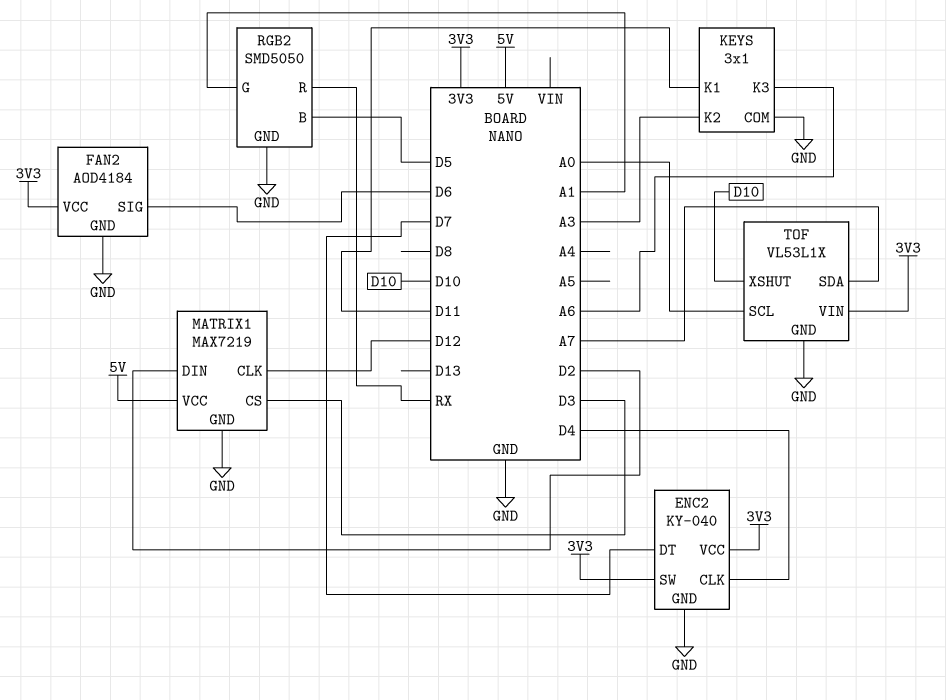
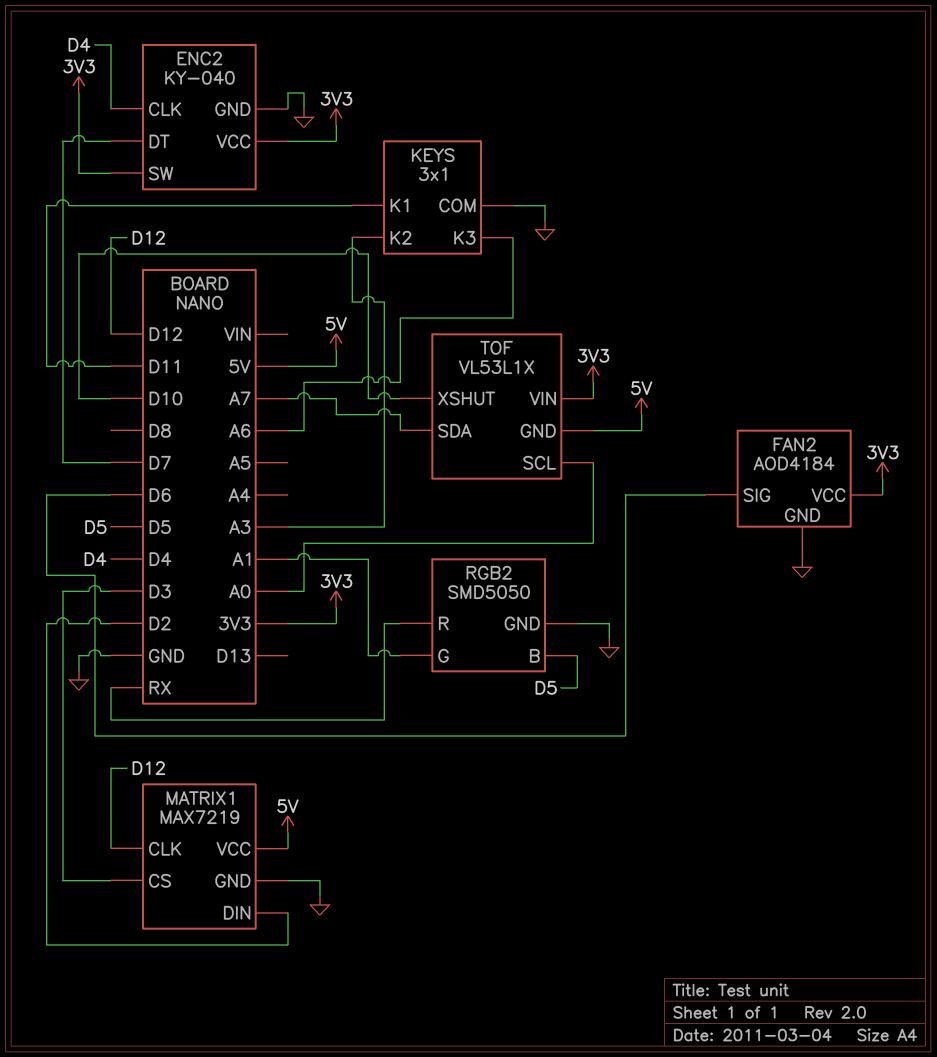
TOF pin GND: GND -> 5V

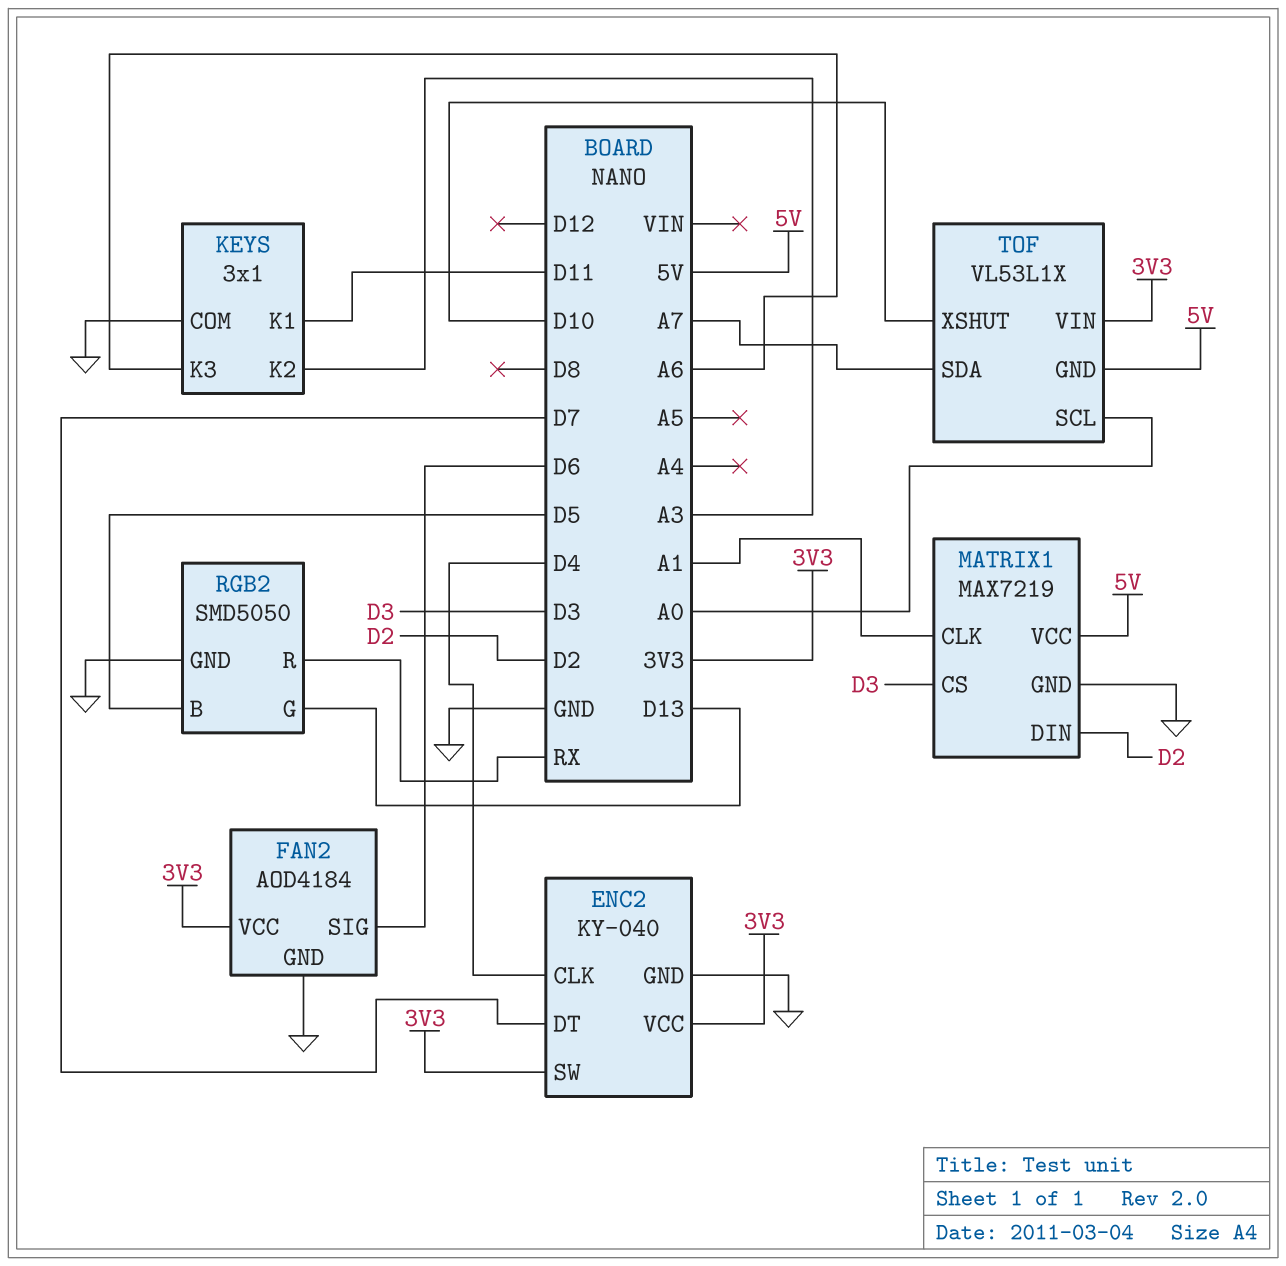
MATRIX1 pin CLK: D12 -> A1
RGB2 pin G: A1 -> D13

